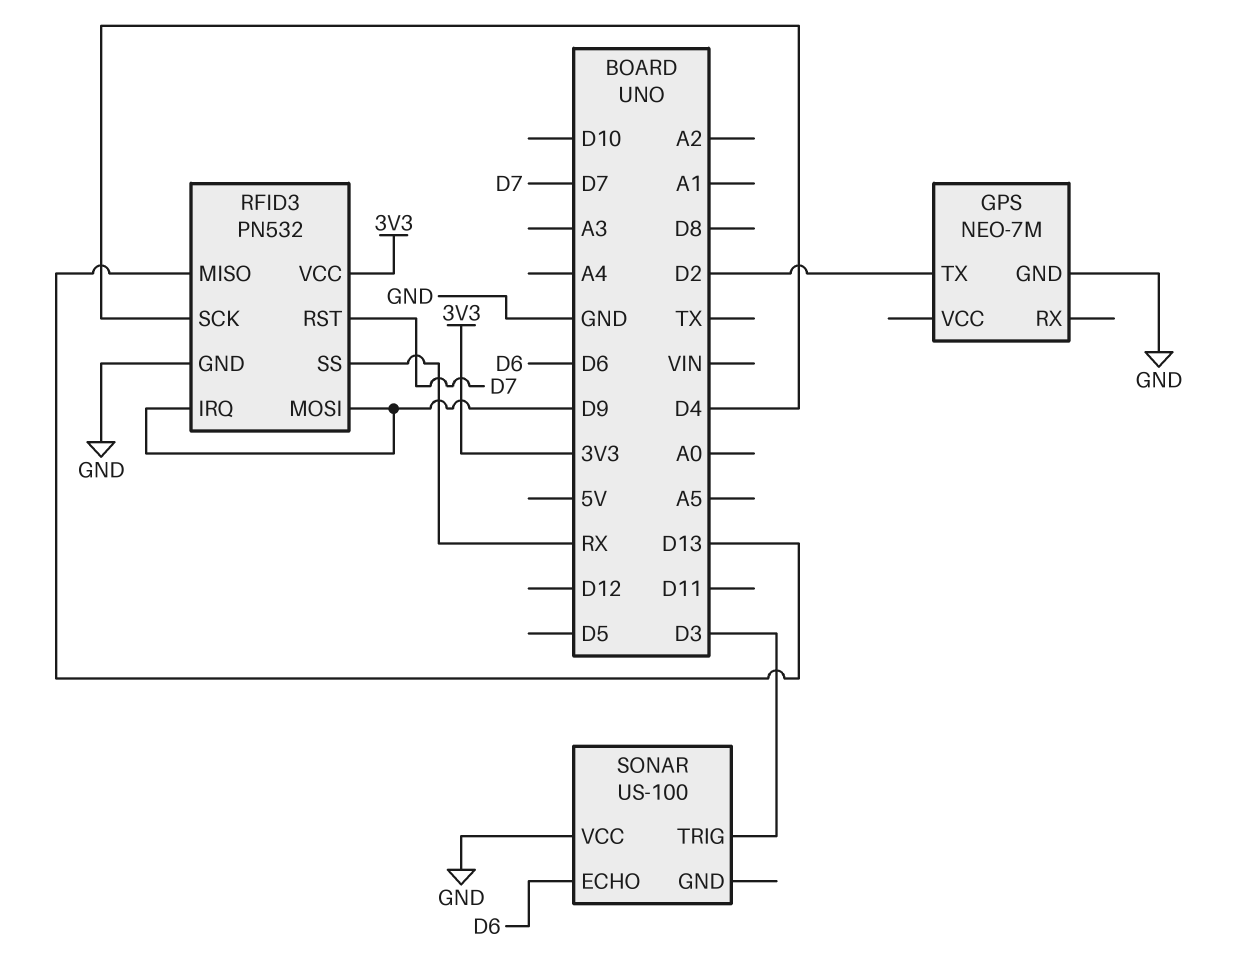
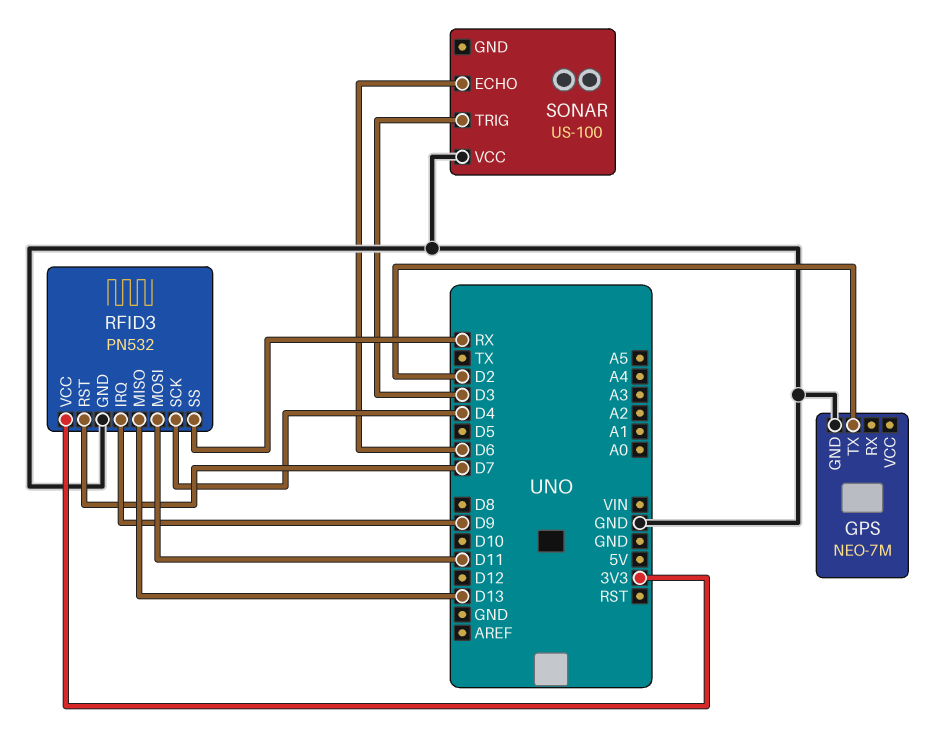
RFID3 pin MOSI: D9 -> D11

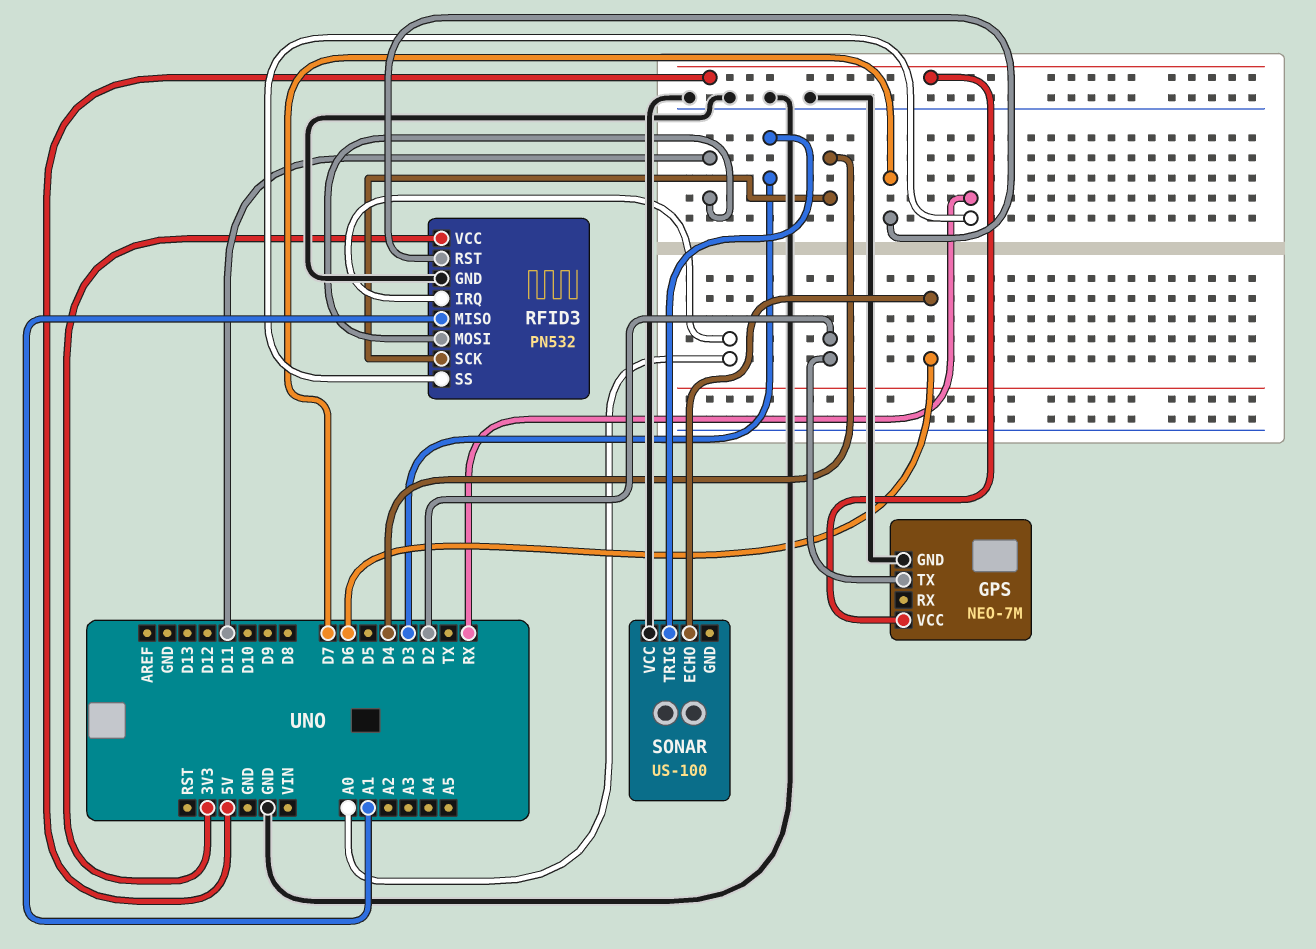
GPS pin VCC: none -> 5V
RFID3 pin IRQ: D9 -> A0
RFID3 pin MISO: D13 -> A1

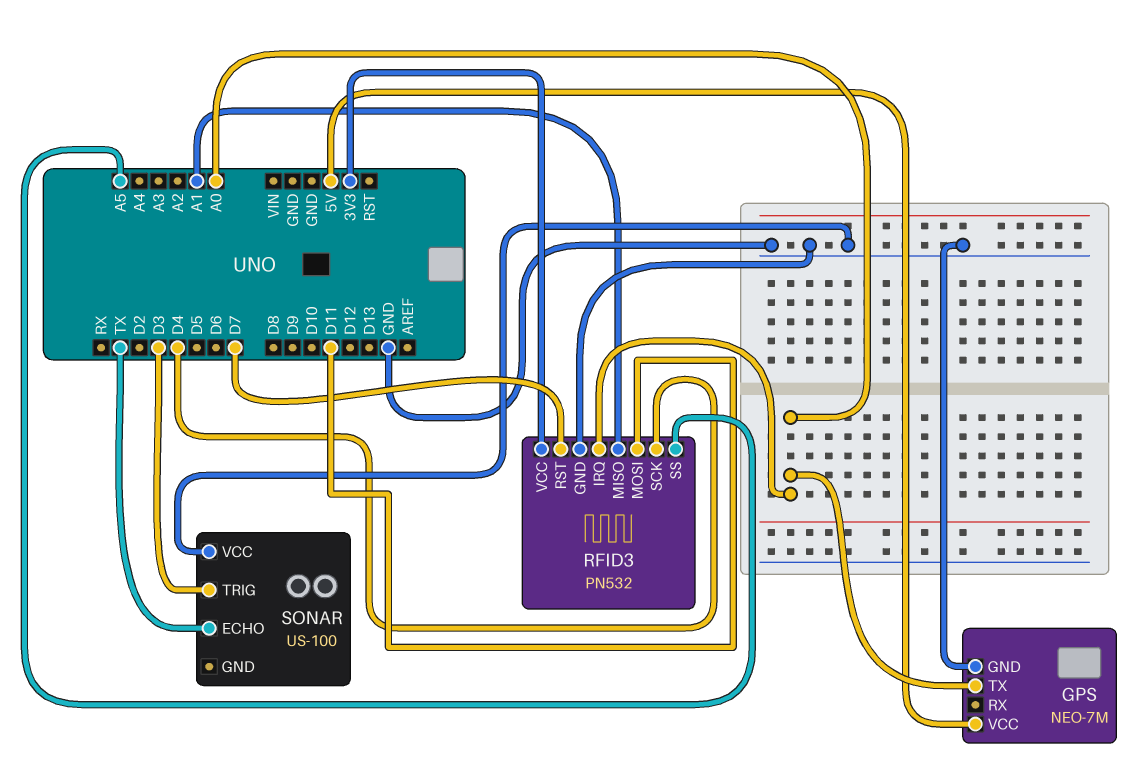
GPS pin TX: D2 -> A0
RFID3 pin SS: RX -> A5
SONAR pin ECHO: D6 -> TX

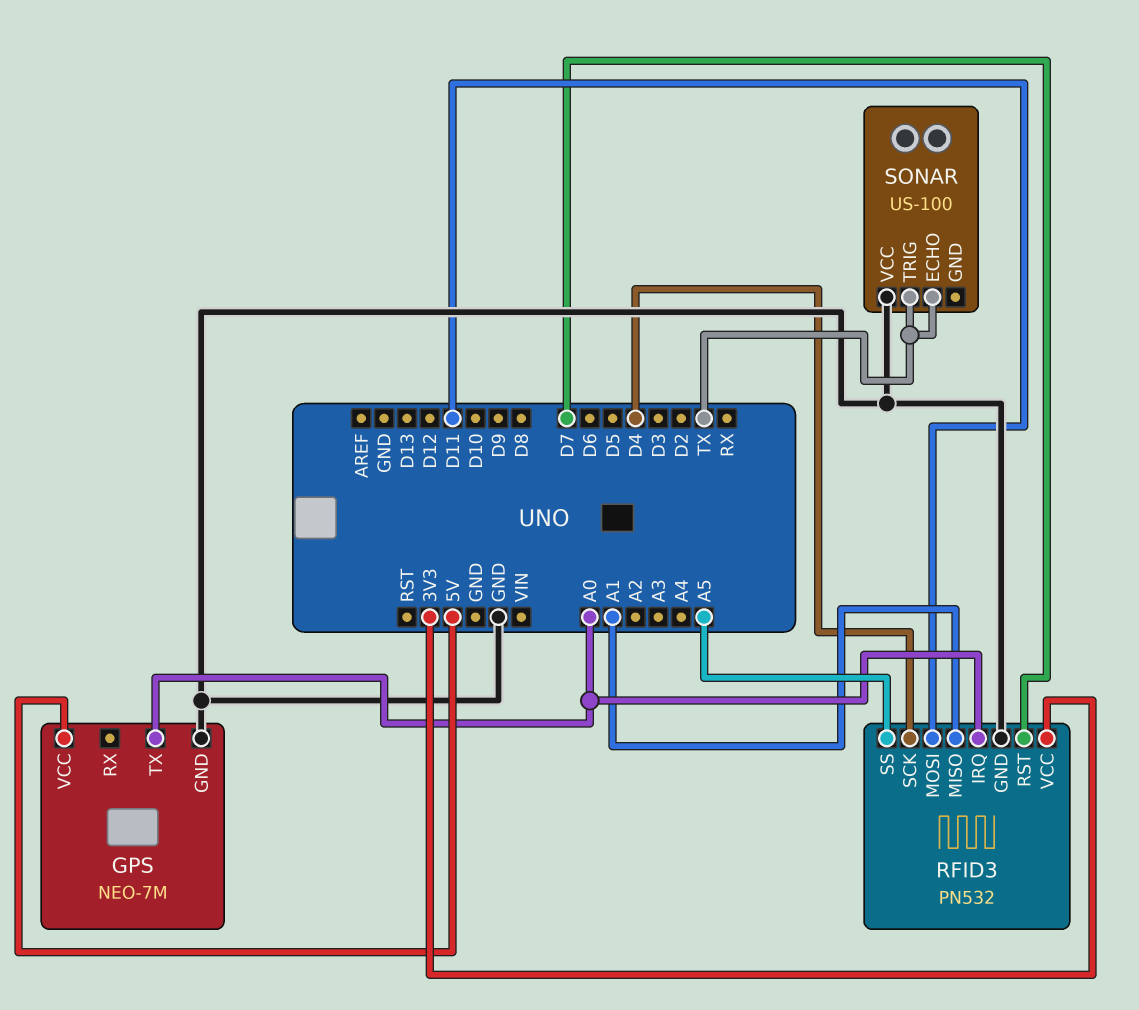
SONAR pin TRIG: D3 -> TX

